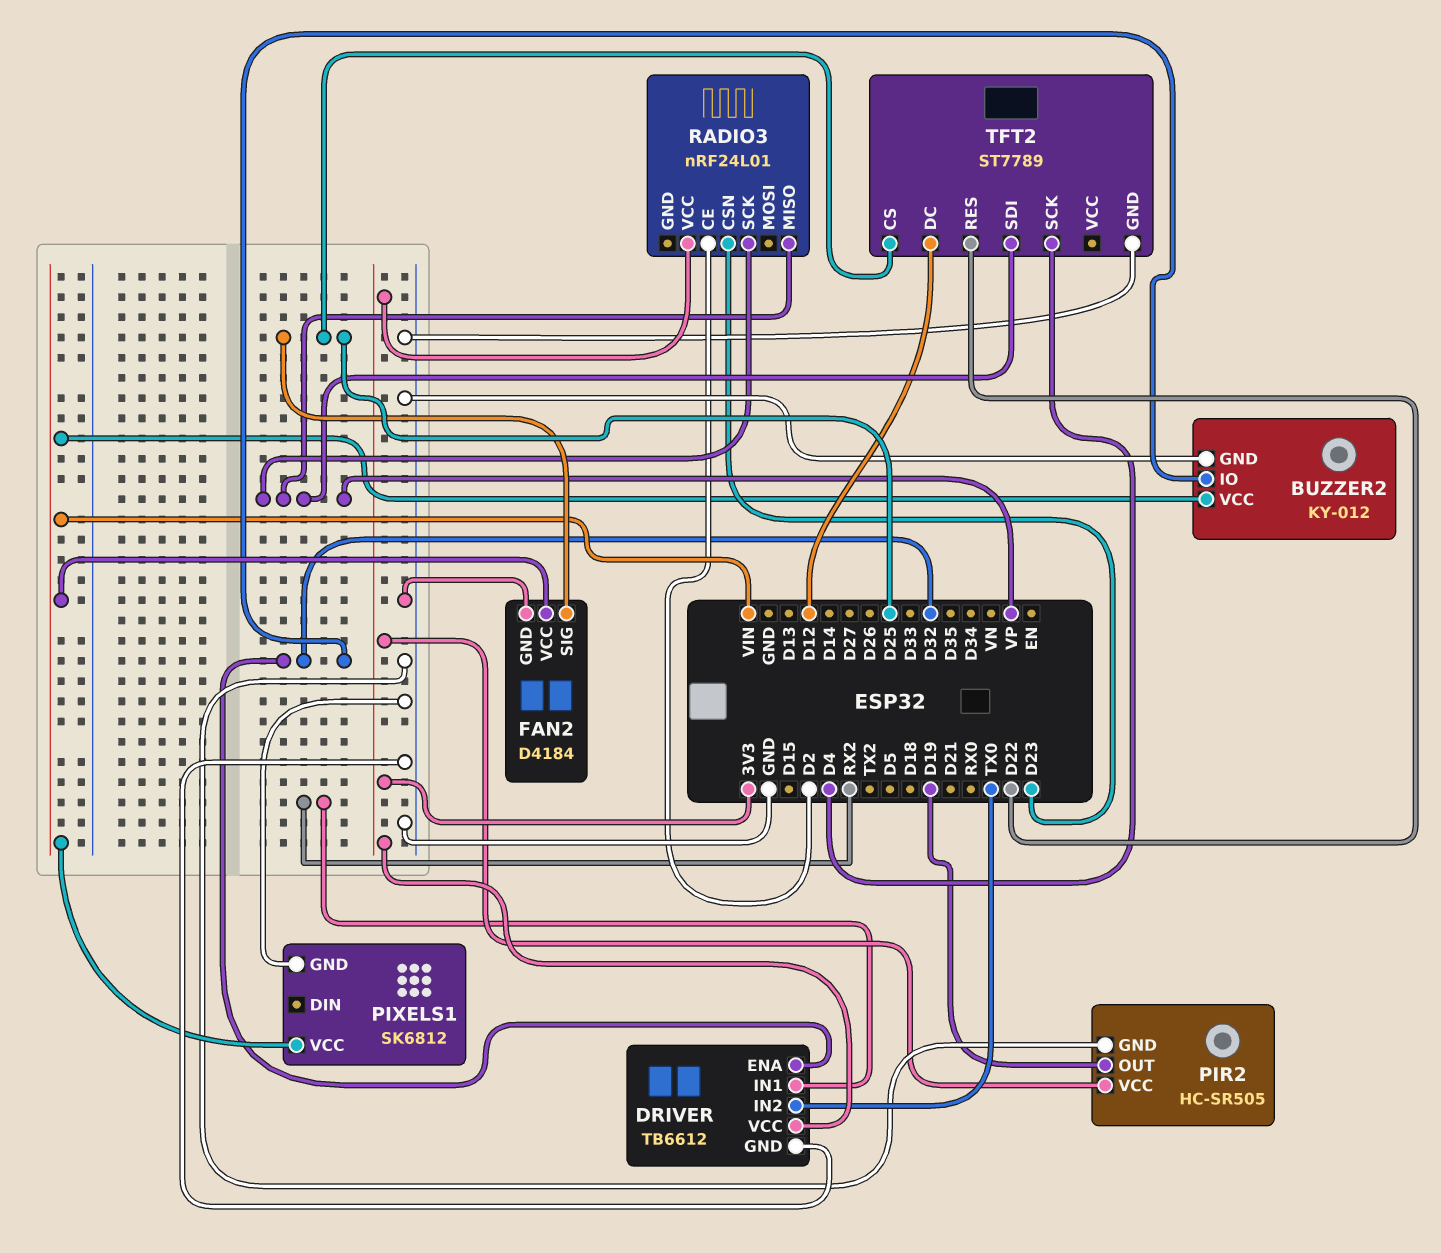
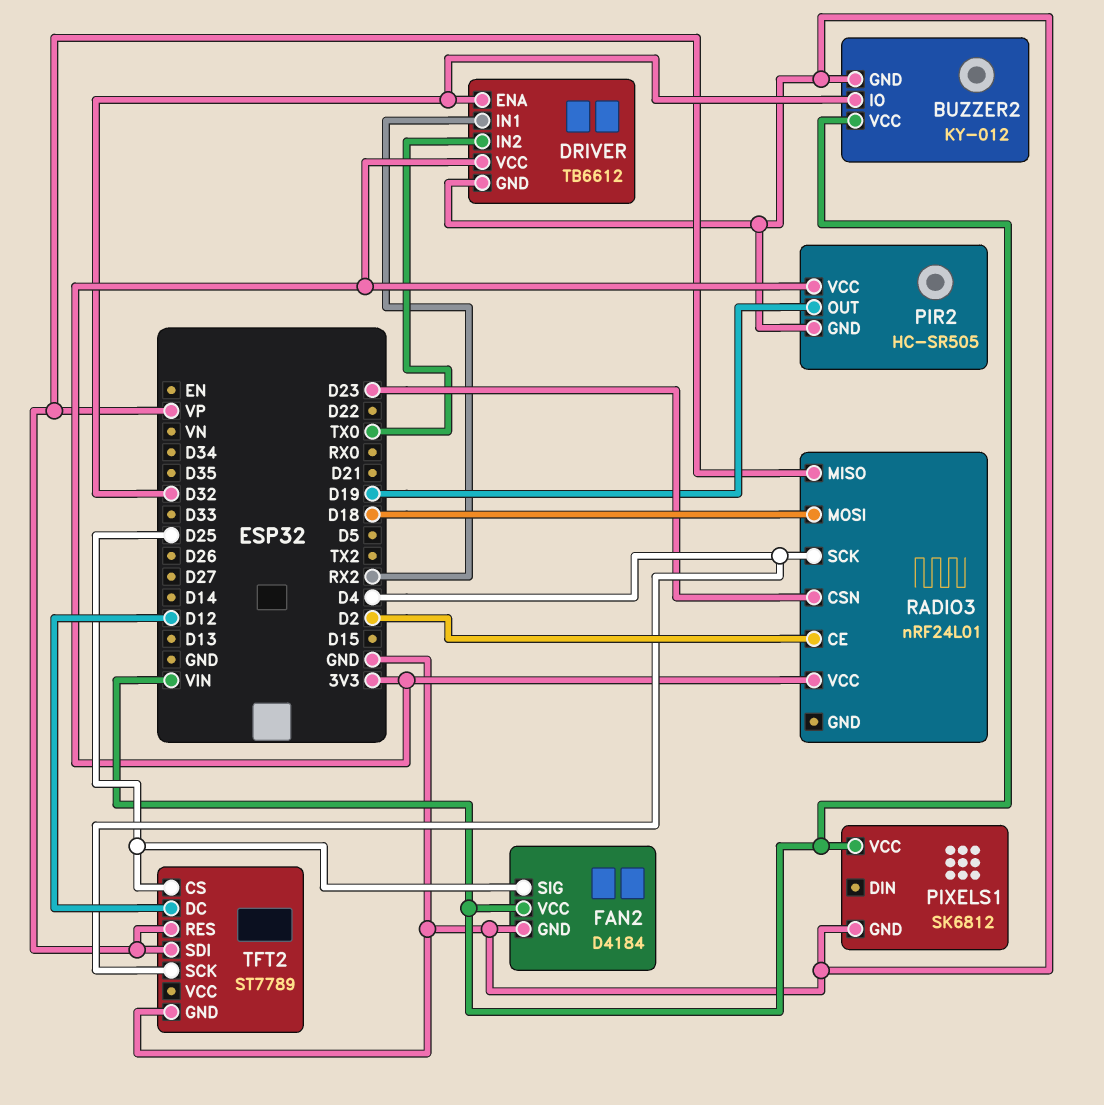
RADIO3 pin MOSI: none -> D18
RADIO3 pin SCK: VP -> D4
TFT2 pin RES: D22 -> VP

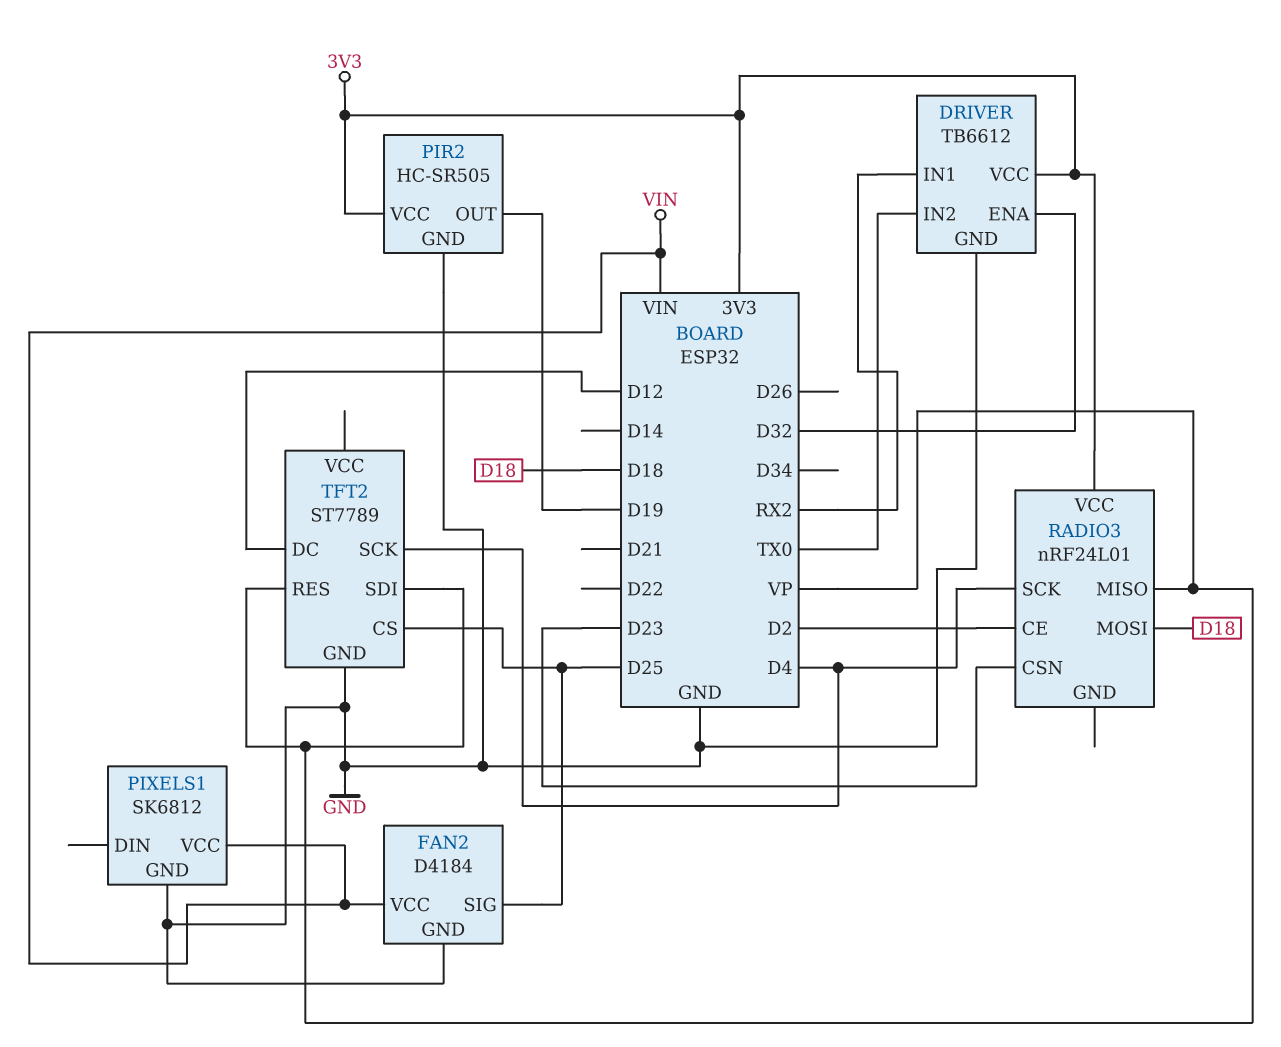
BUZZER2: KY-012 -> none
BUZZER2 pin GND: GND -> none
BUZZER2 pin IO: D32 -> none
BUZZER2 pin VCC: VIN -> none

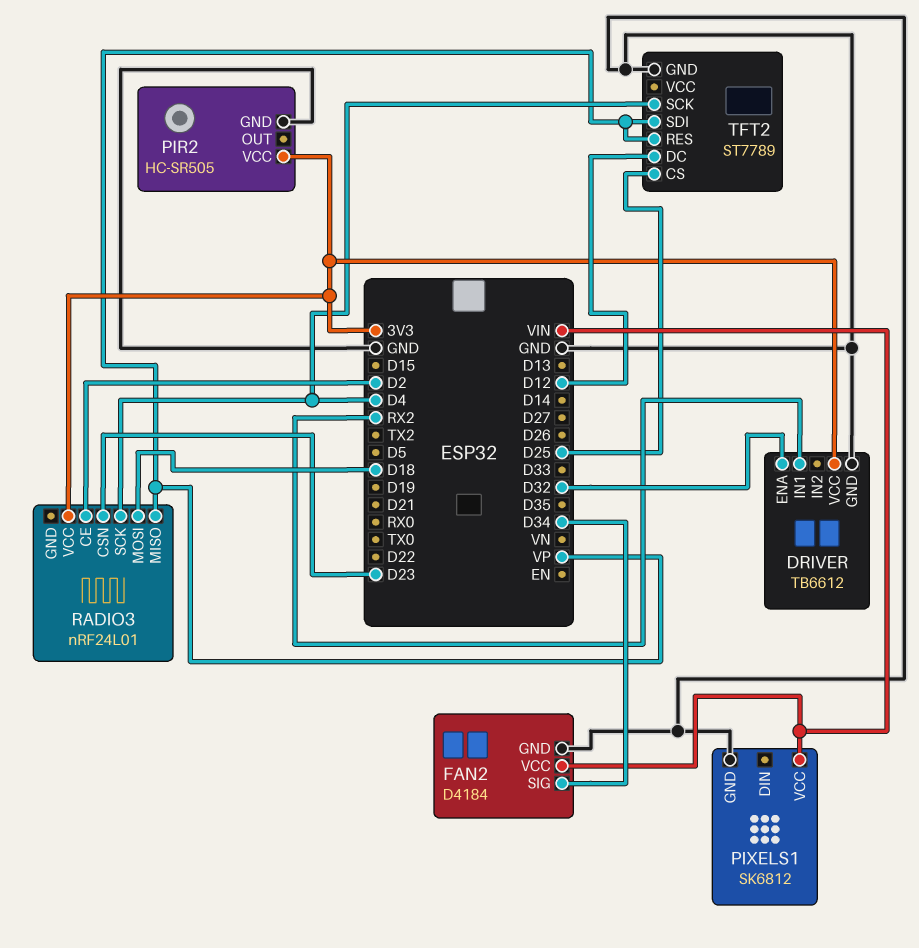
DRIVER pin IN2: TX0 -> none
FAN2 pin SIG: D25 -> D34
PIR2 pin OUT: D19 -> none

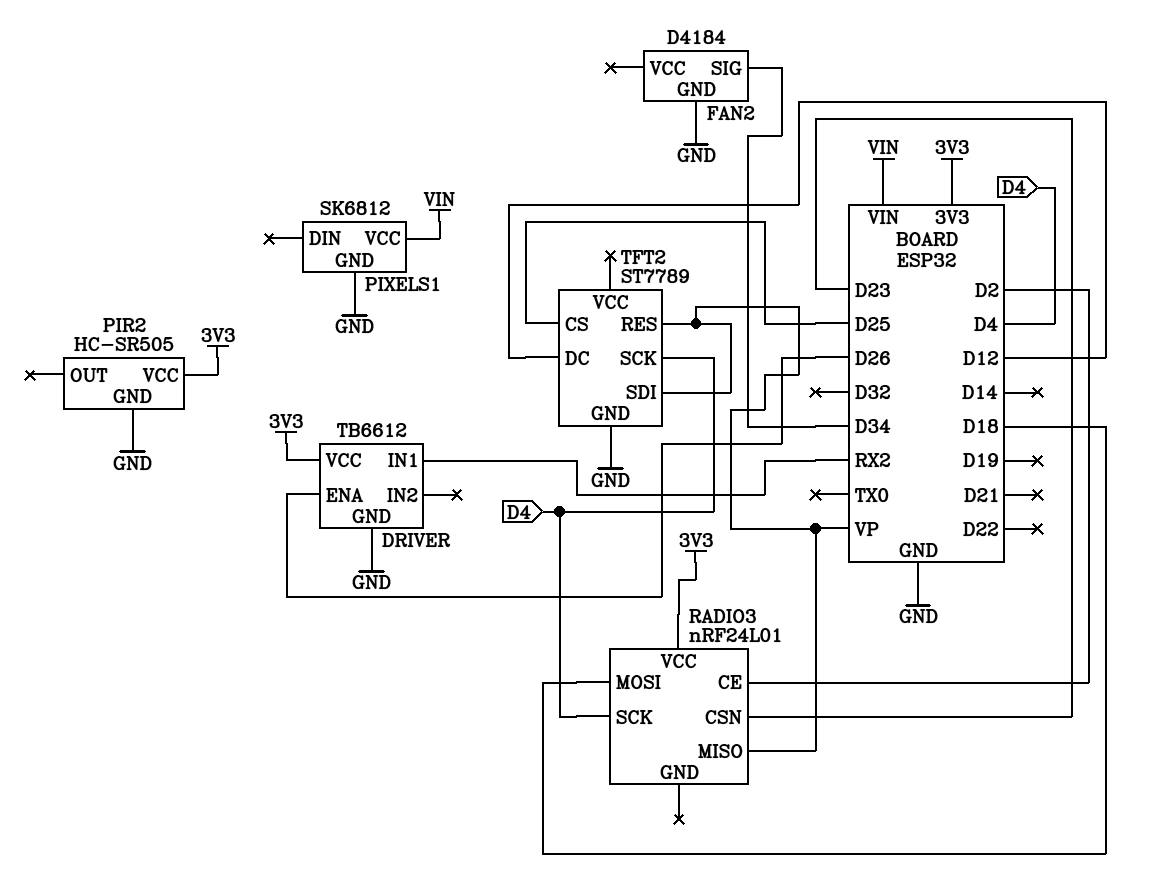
DRIVER pin ENA: D32 -> D26
FAN2 pin VCC: VIN -> none

